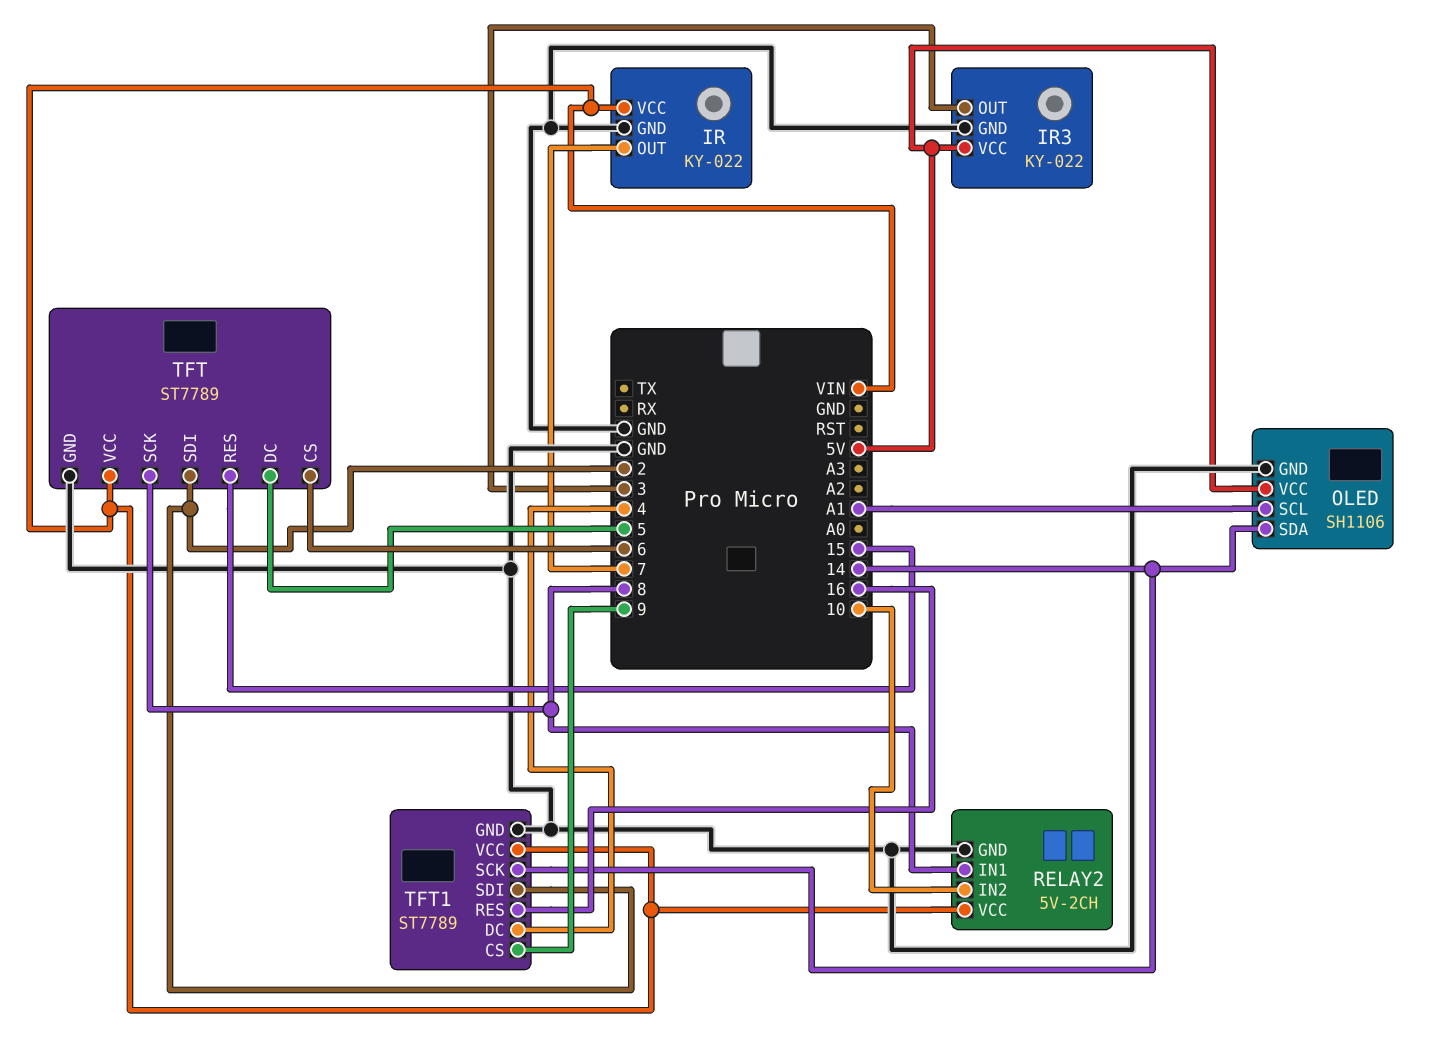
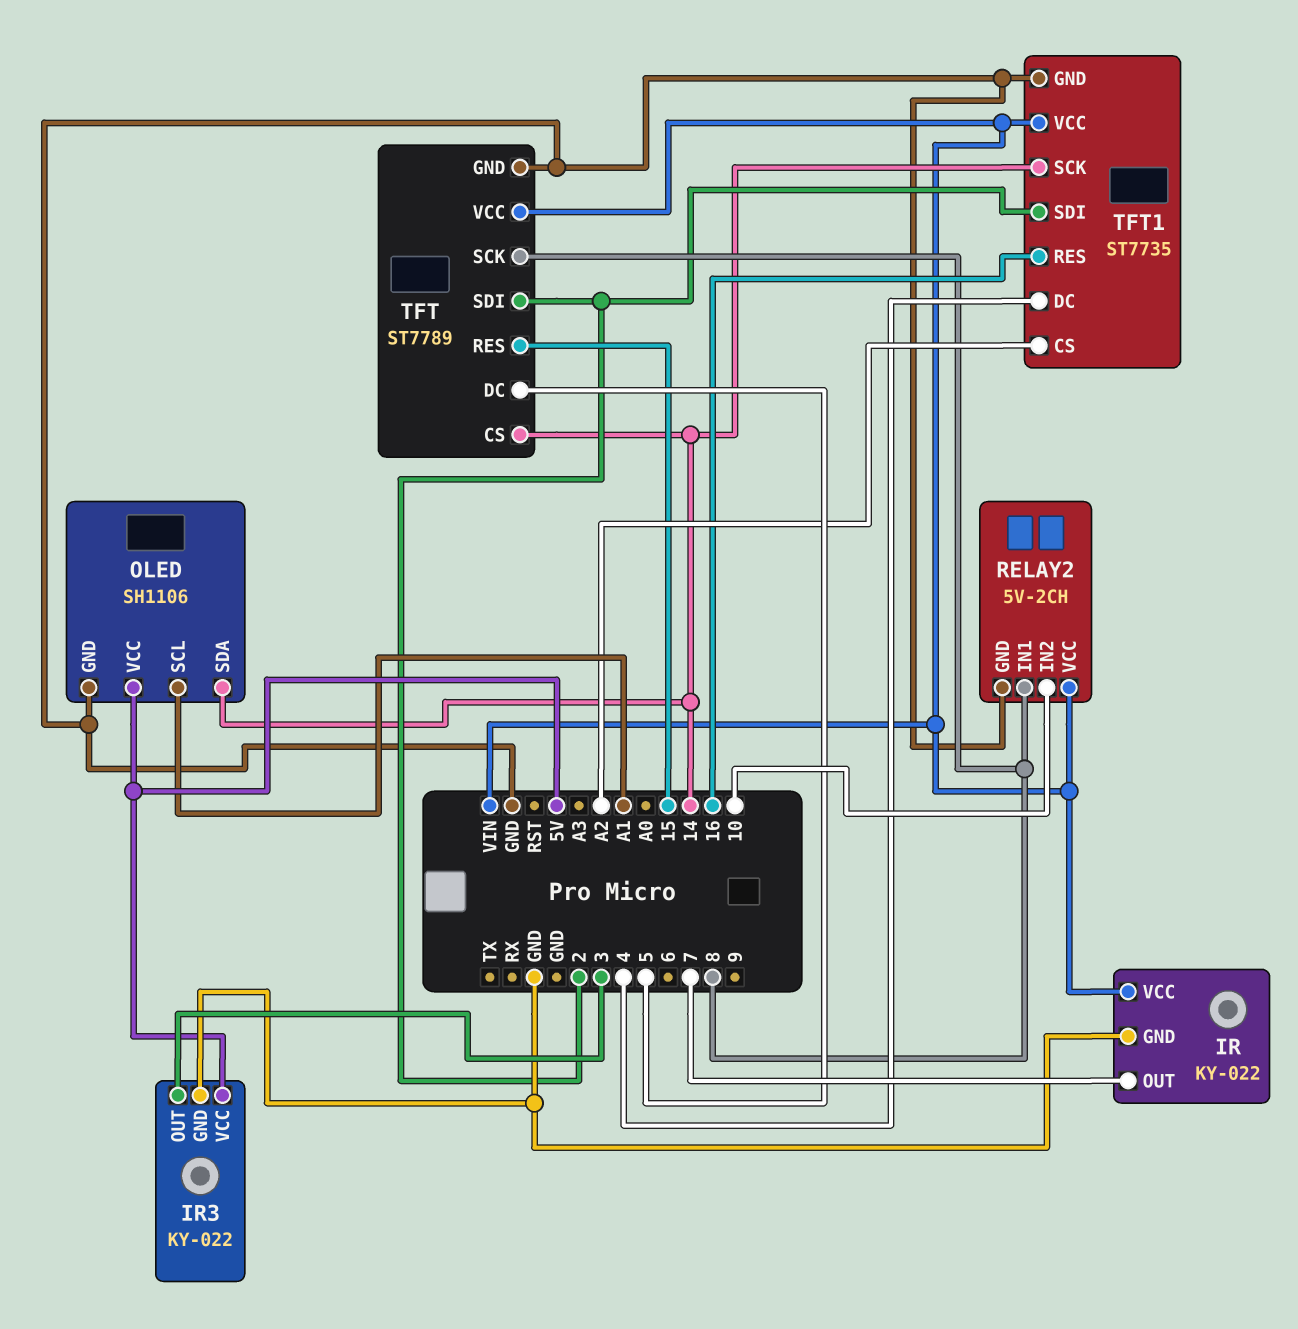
TFT pin CS: 6 -> 14
TFT1: ST7789 -> ST7735
TFT1 pin CS: 9 -> A2

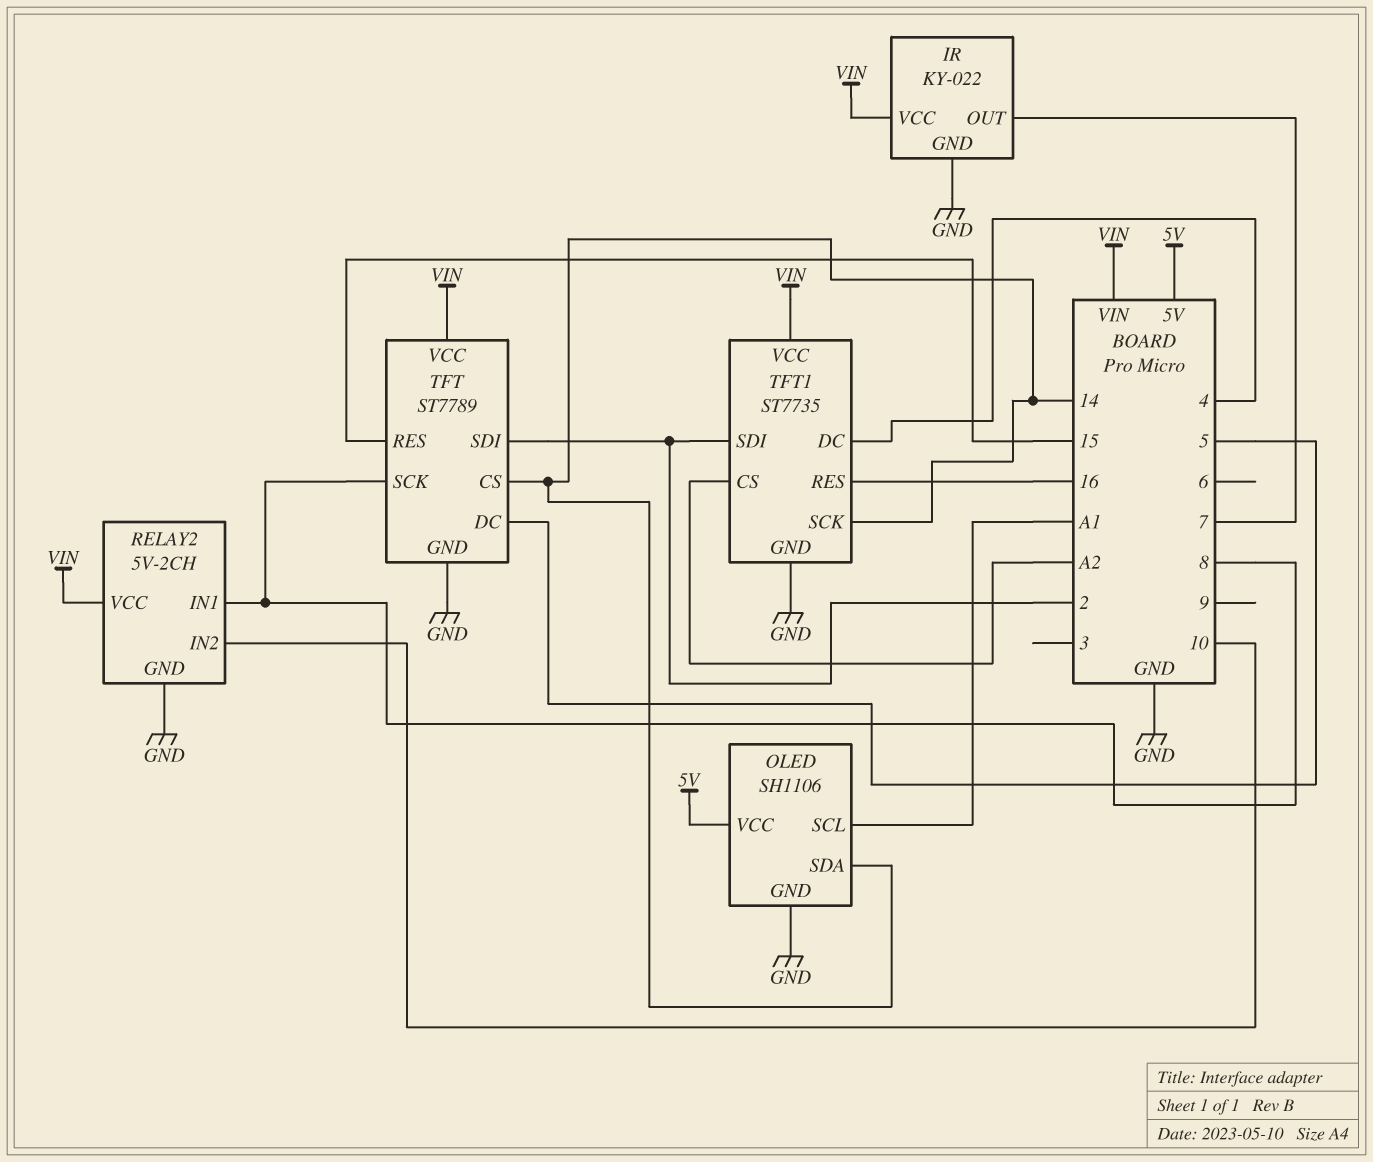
IR3: KY-022 -> none
IR3 pin GND: GND -> none
IR3 pin OUT: 3 -> none
IR3 pin VCC: 5V -> none

